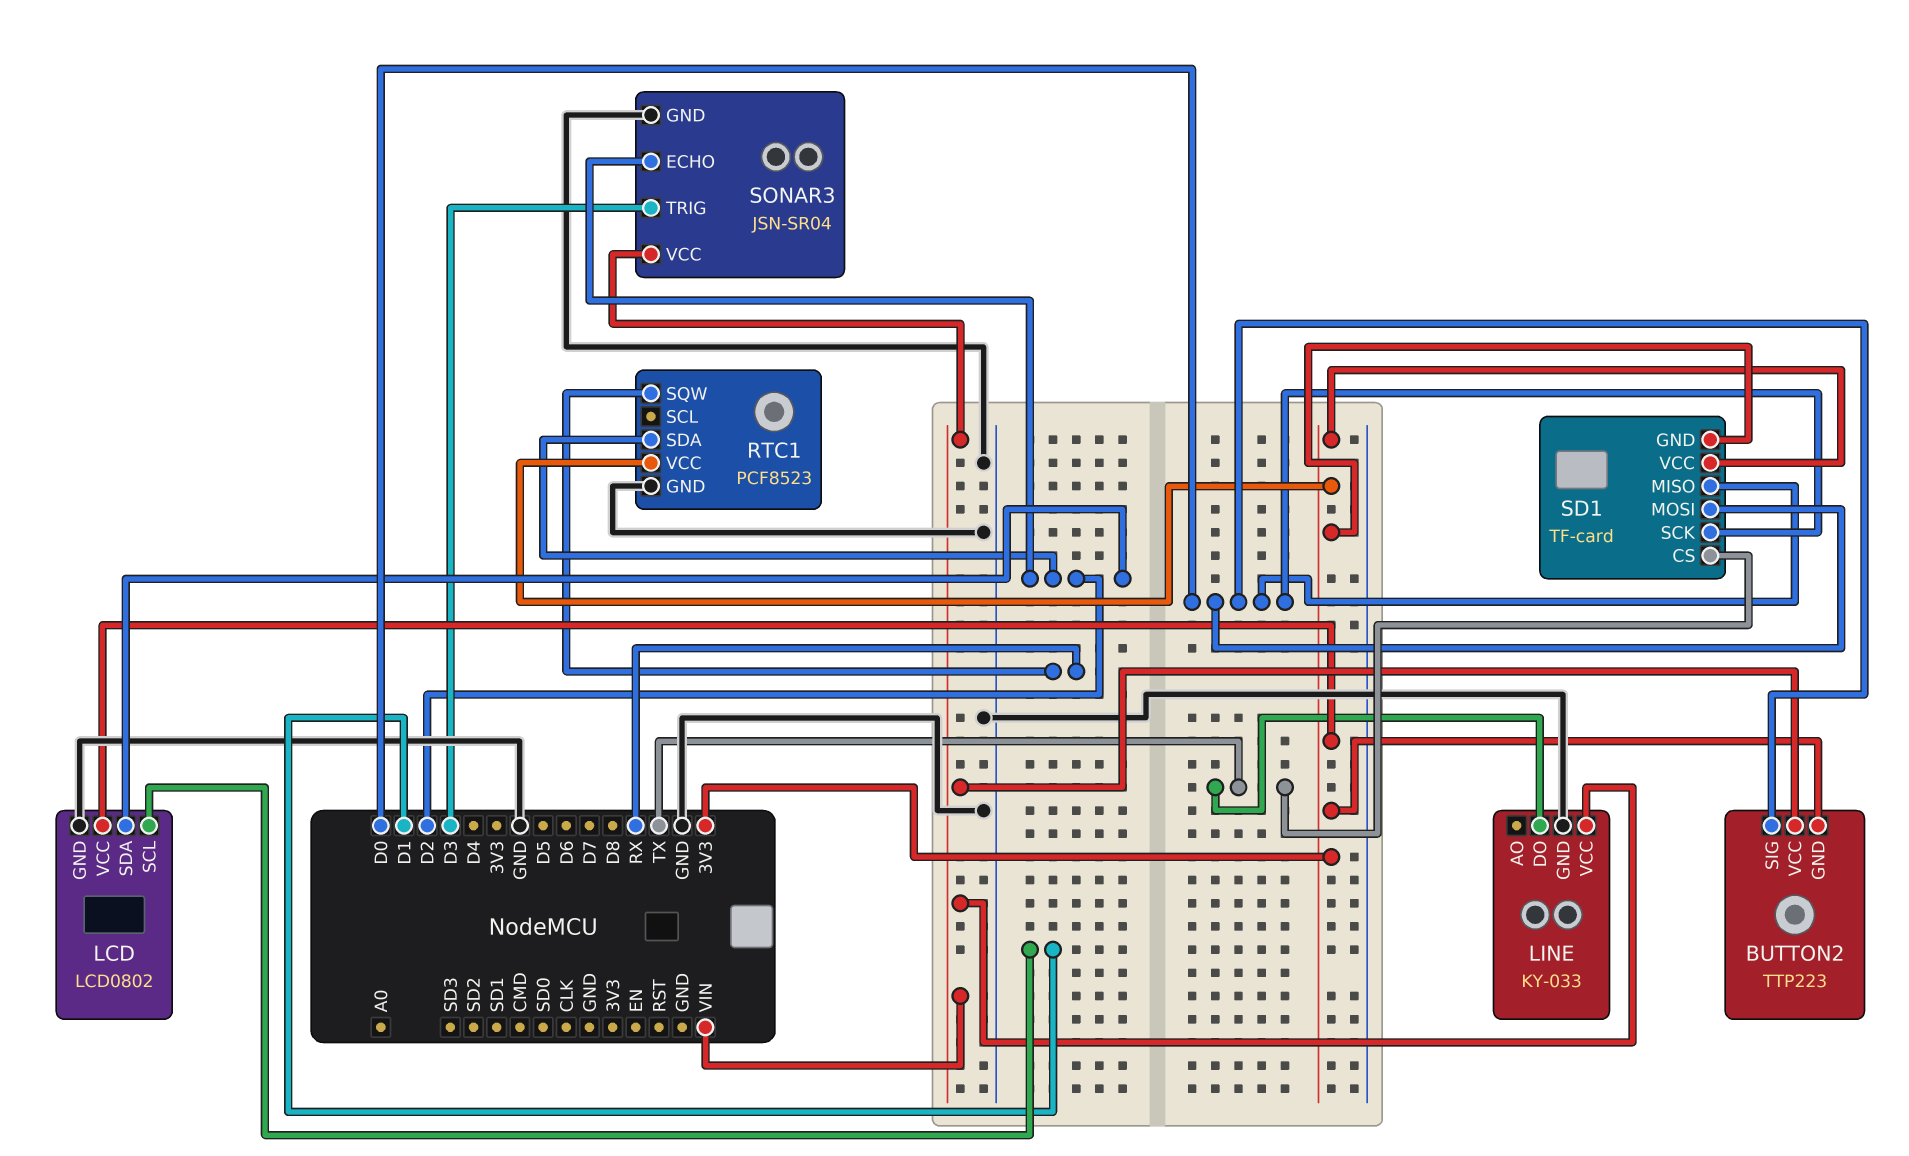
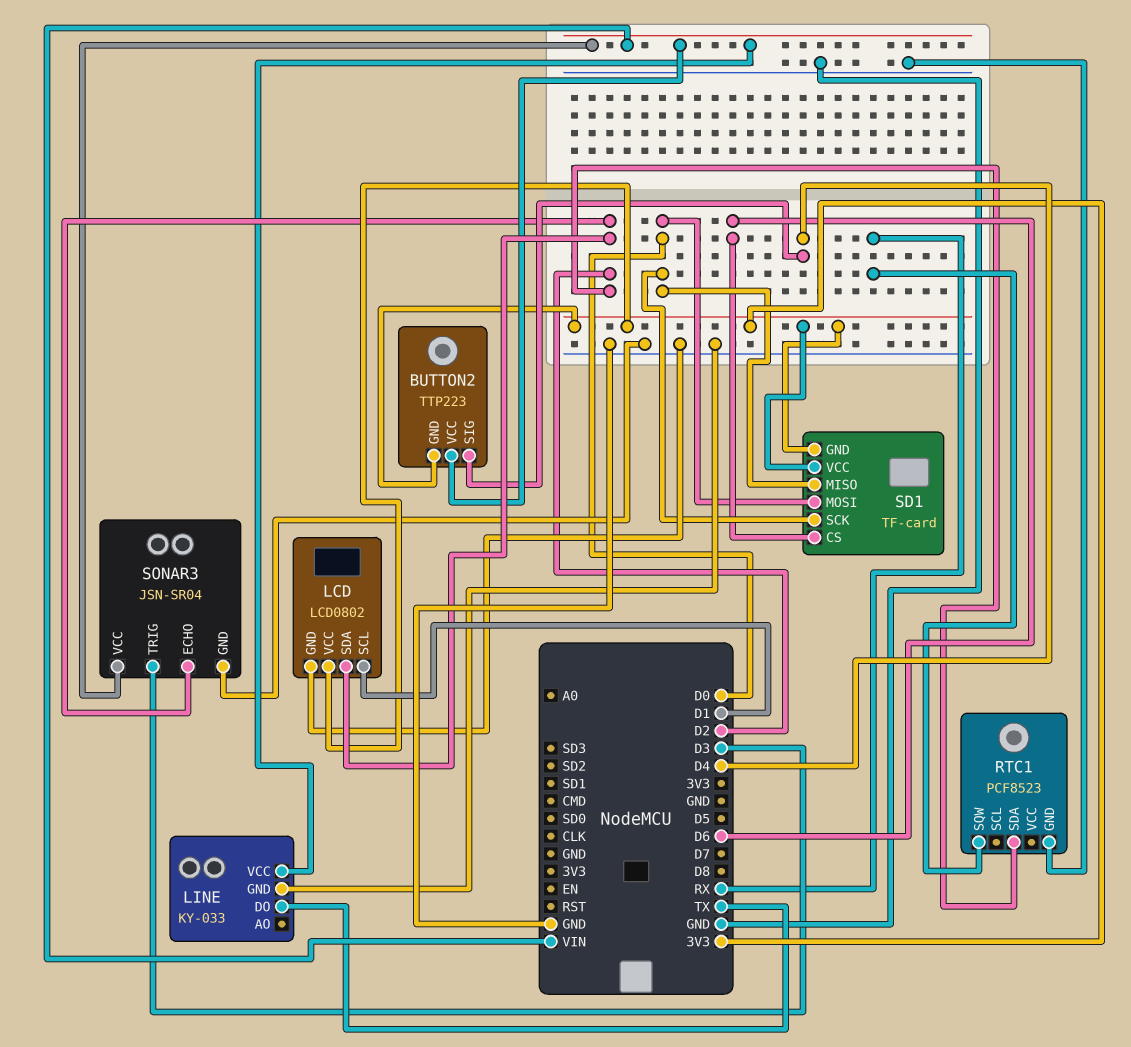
BUTTON2 pin SIG: D0 -> D4
RTC1 pin VCC: 3V3 -> none
SD1 pin CS: TX -> D6

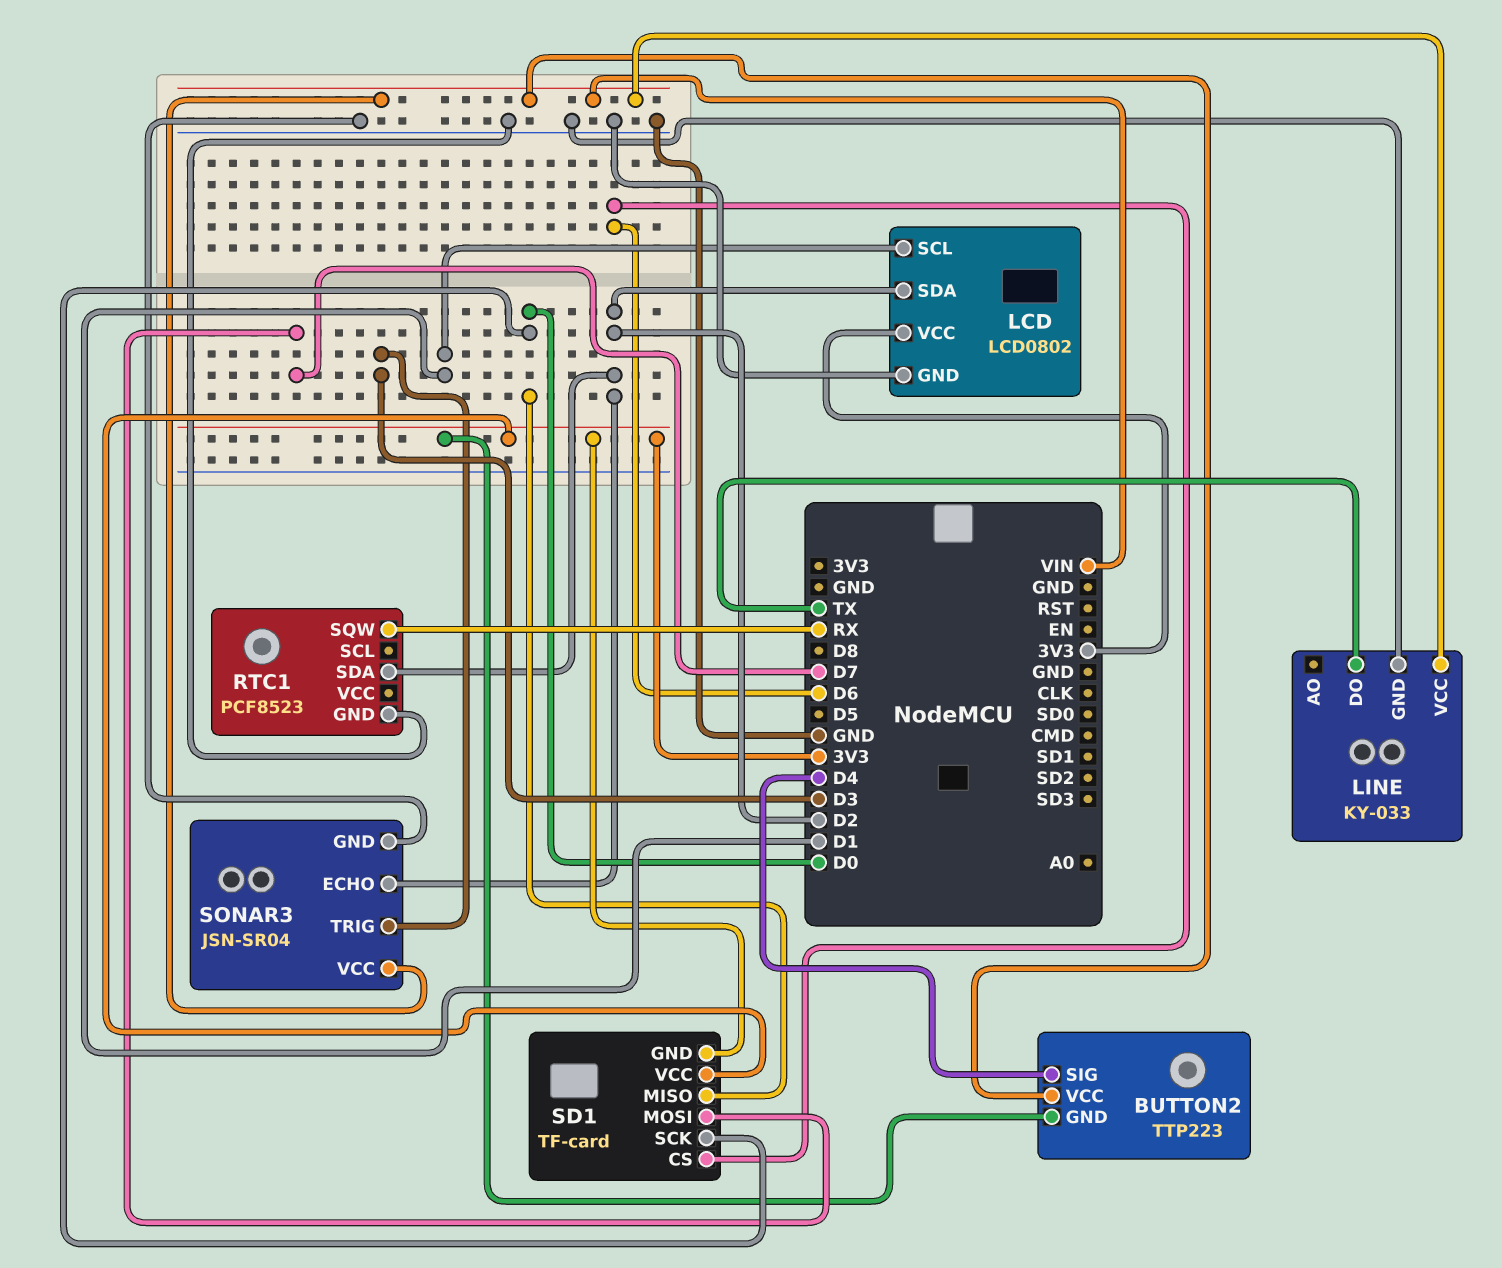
SD1 pin MOSI: D0 -> D7

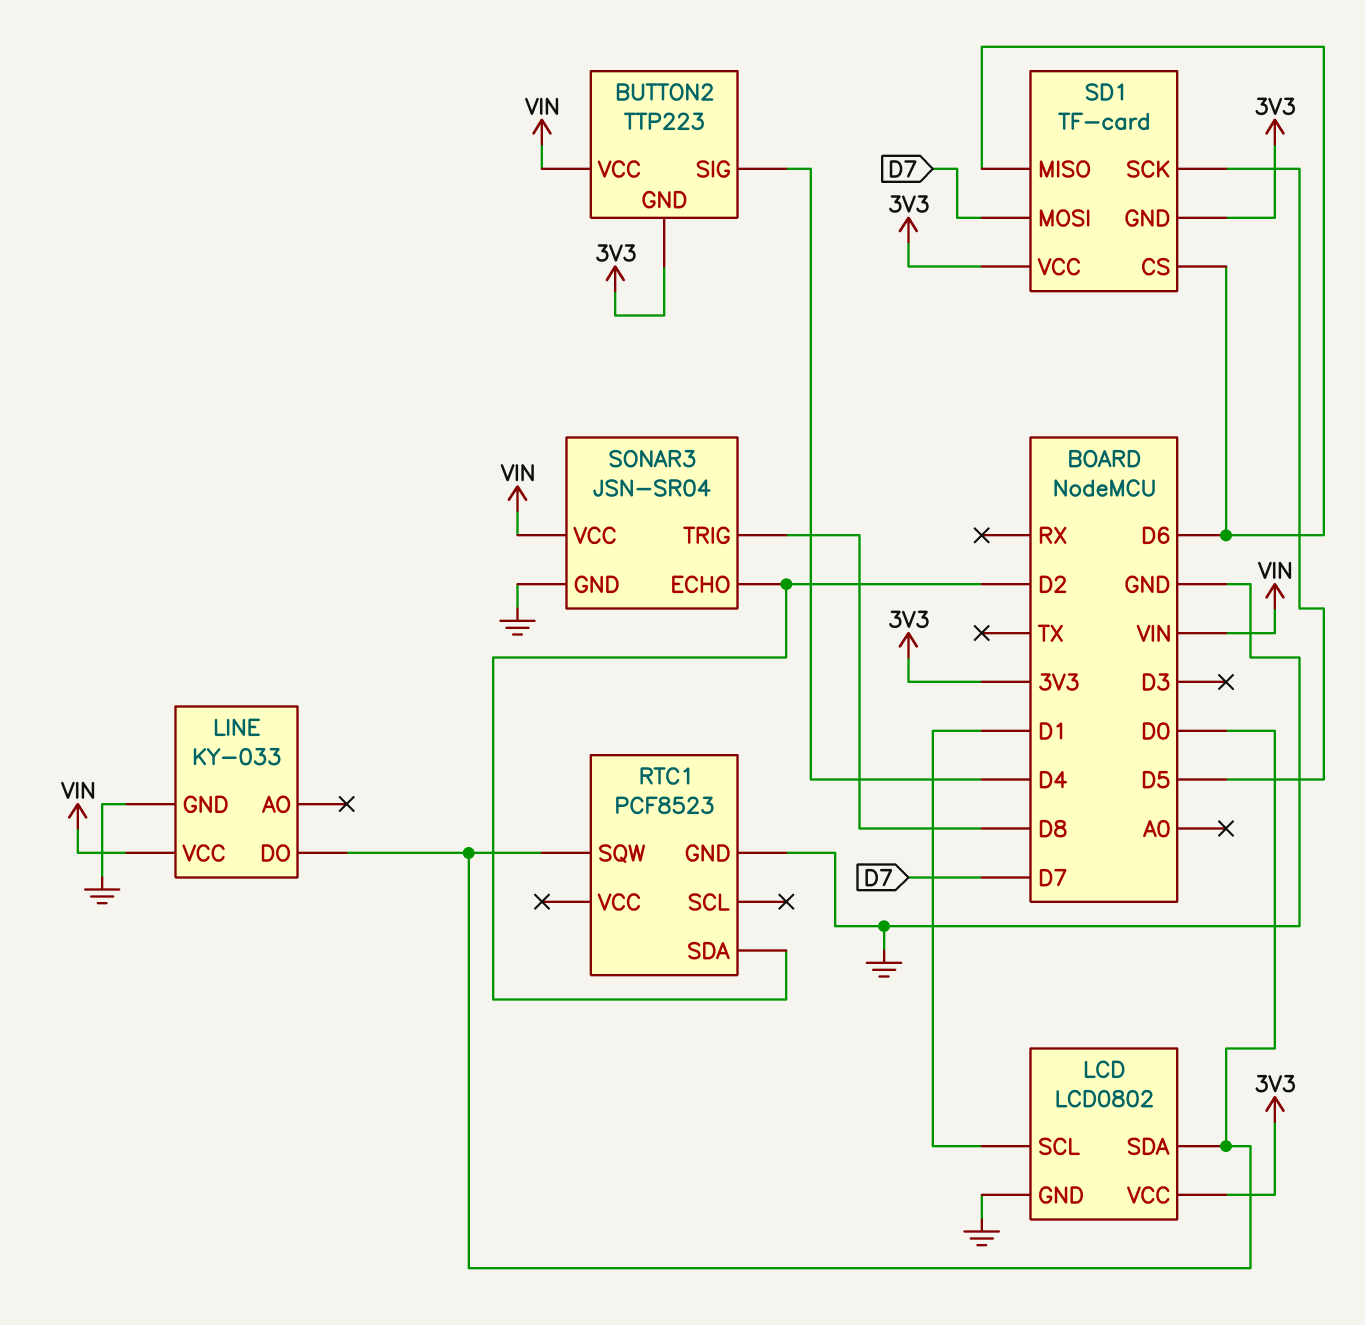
LCD pin SDA: D2 -> D0
LINE pin DO: TX -> D0
RTC1 pin SQW: RX -> D0
SD1 pin MISO: D0 -> D6
SD1 pin SCK: D0 -> D5
SONAR3 pin TRIG: D3 -> D8

